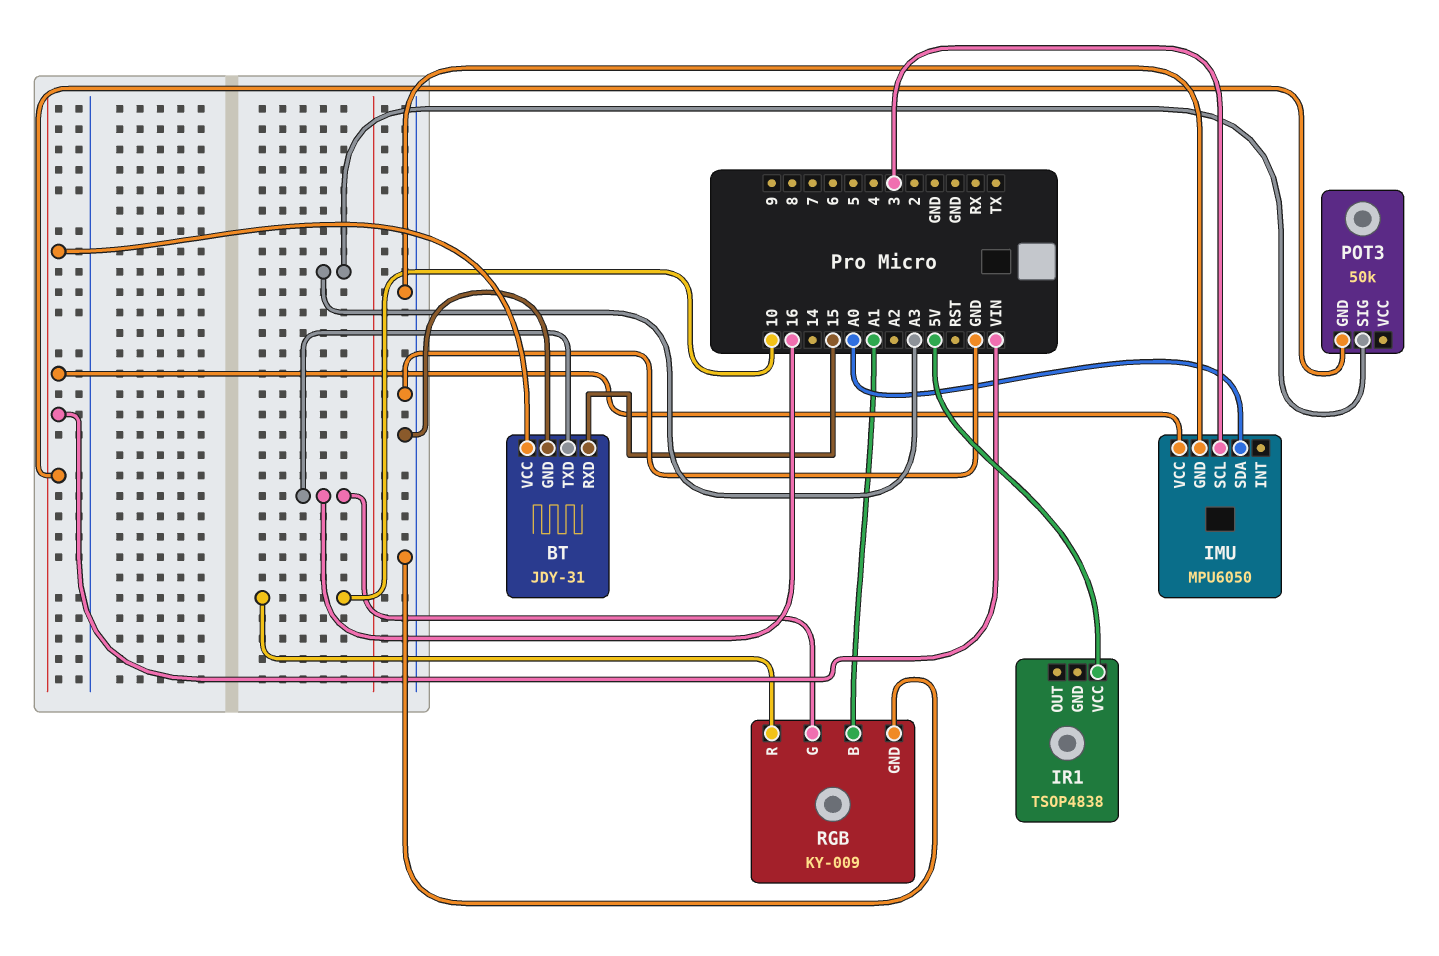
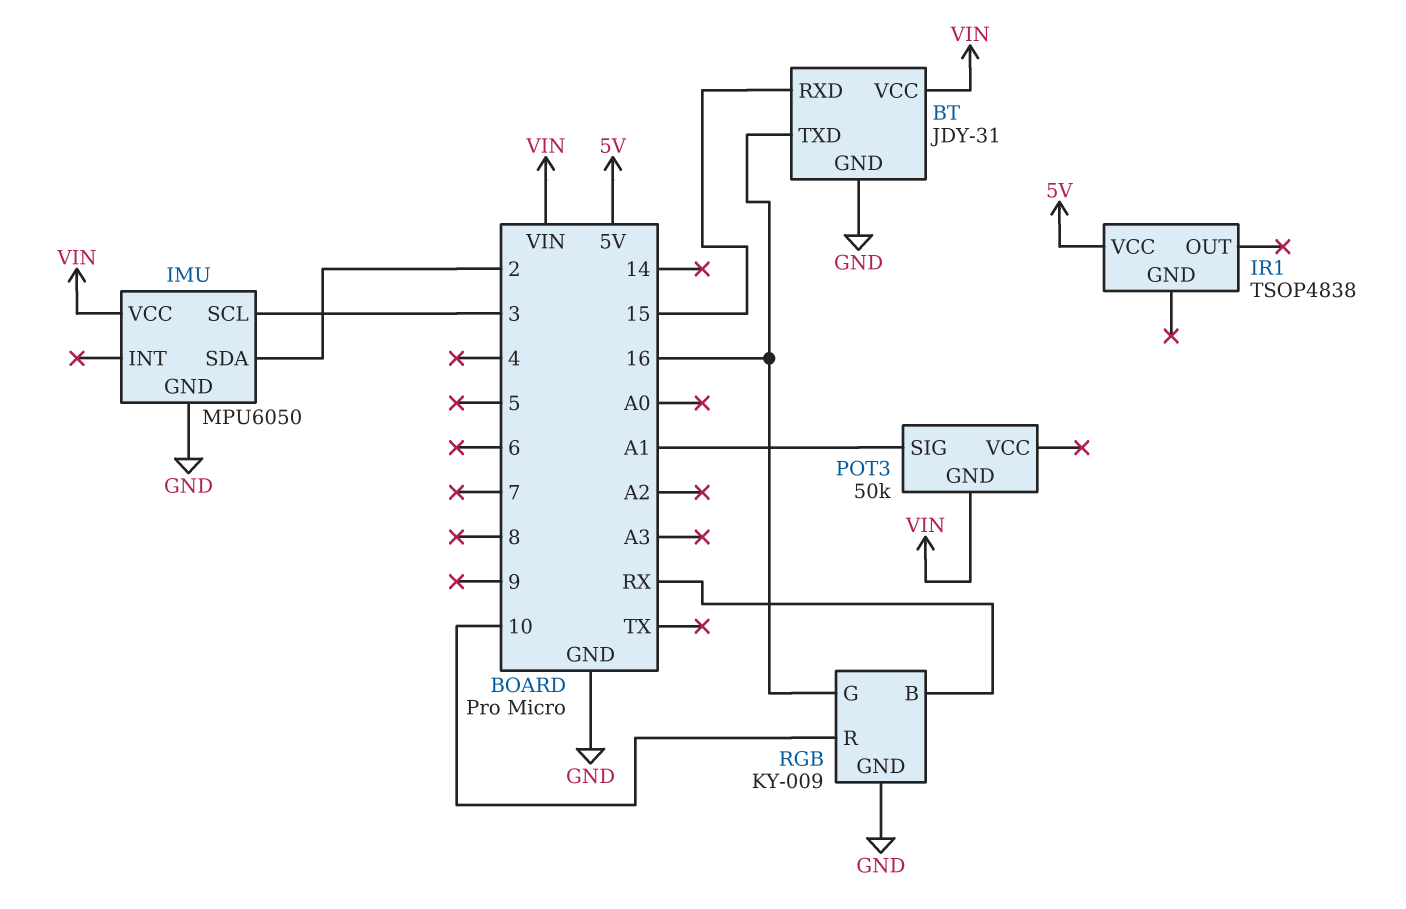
IMU pin SDA: A0 -> 2
POT3 pin SIG: A3 -> A1
RGB pin B: A1 -> RX

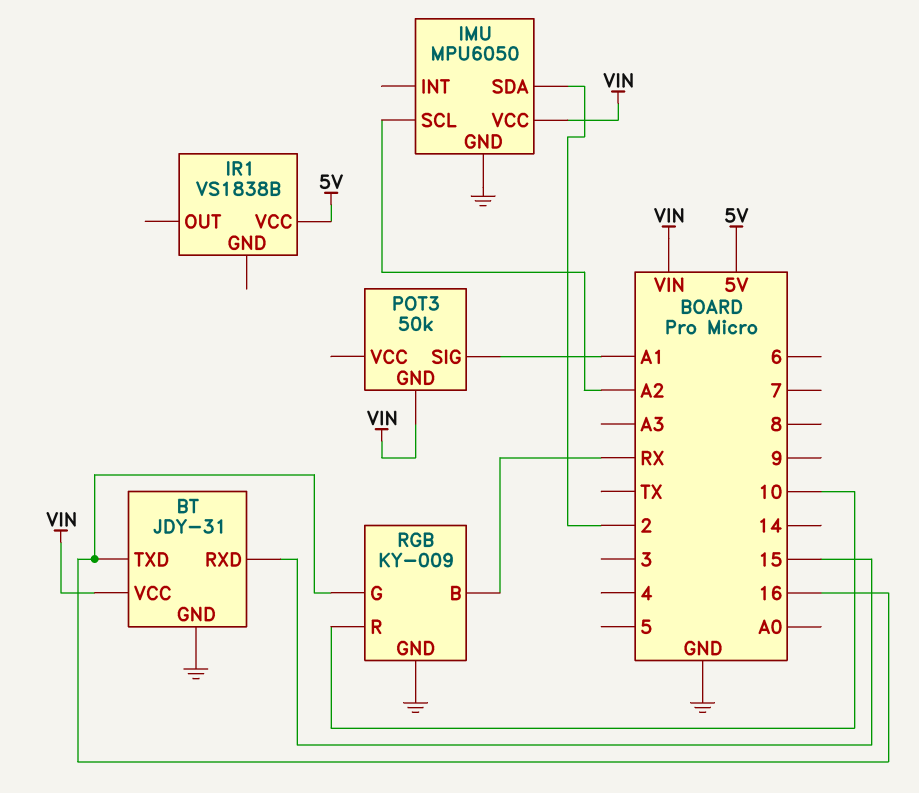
IMU pin SCL: 3 -> A2
IR1: TSOP4838 -> VS1838B

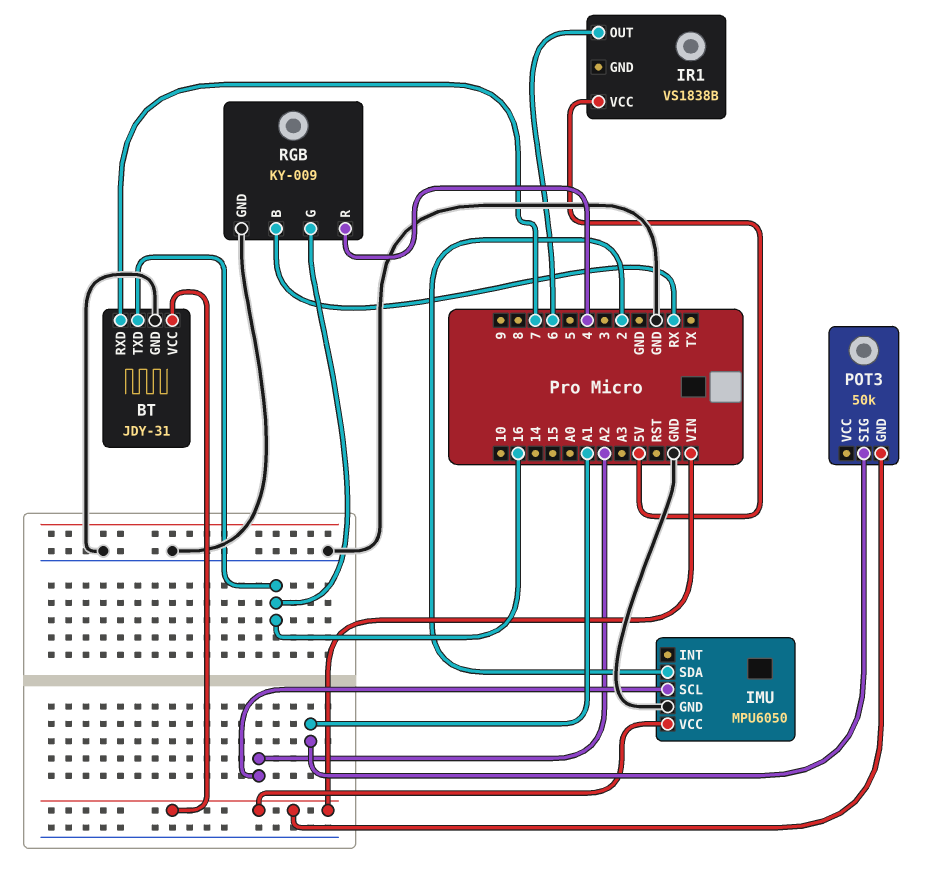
BT pin RXD: 15 -> 7
IR1 pin OUT: none -> 6
RGB pin R: 10 -> 4

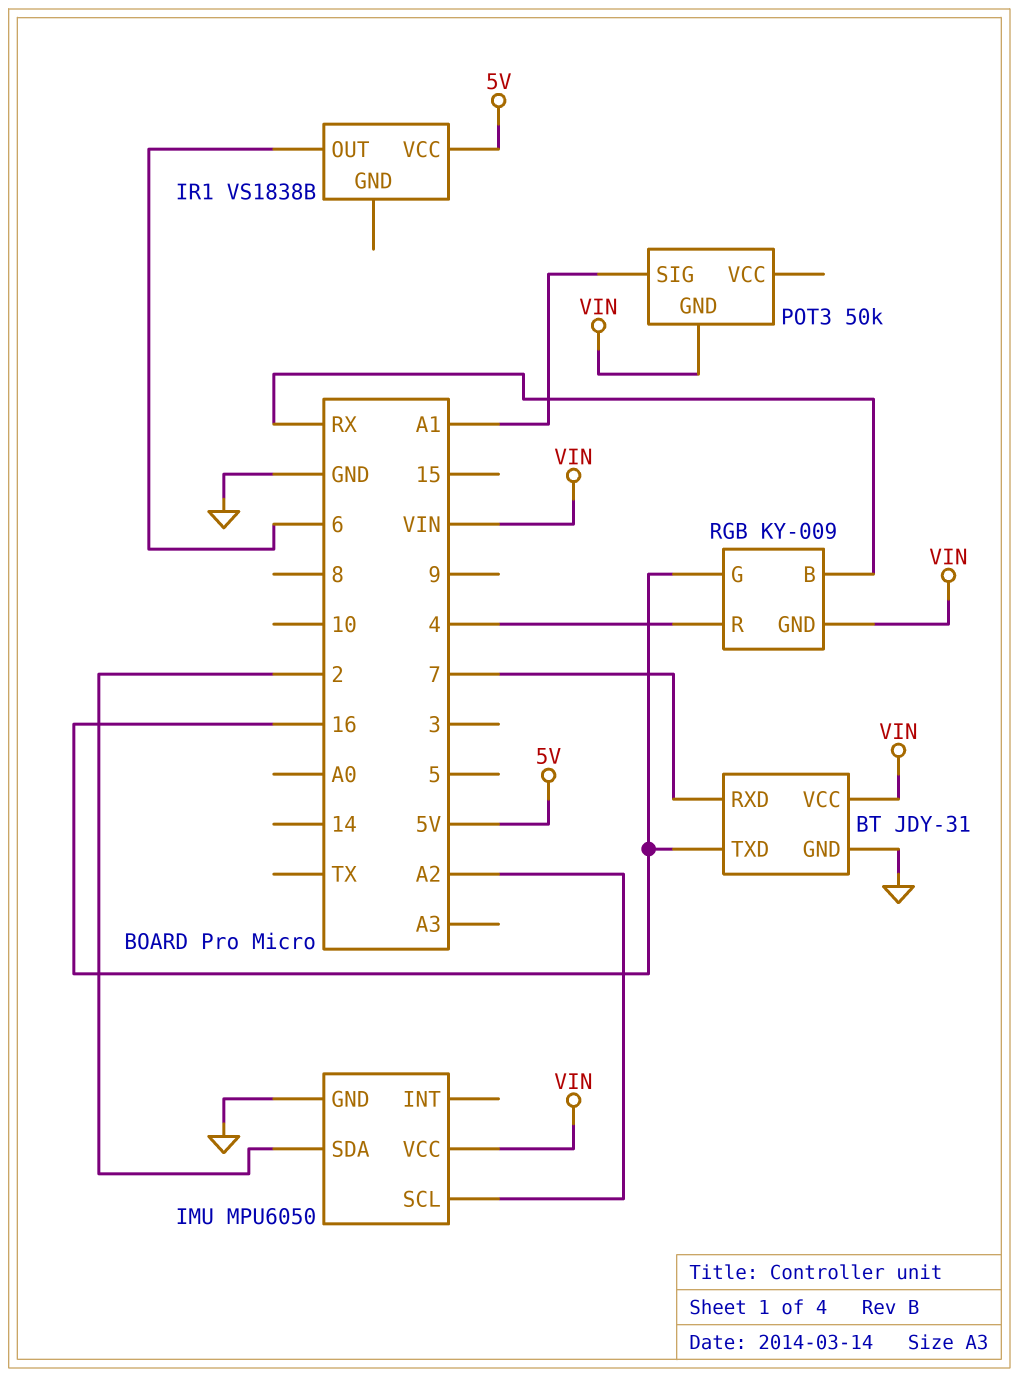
RGB pin GND: GND -> VIN

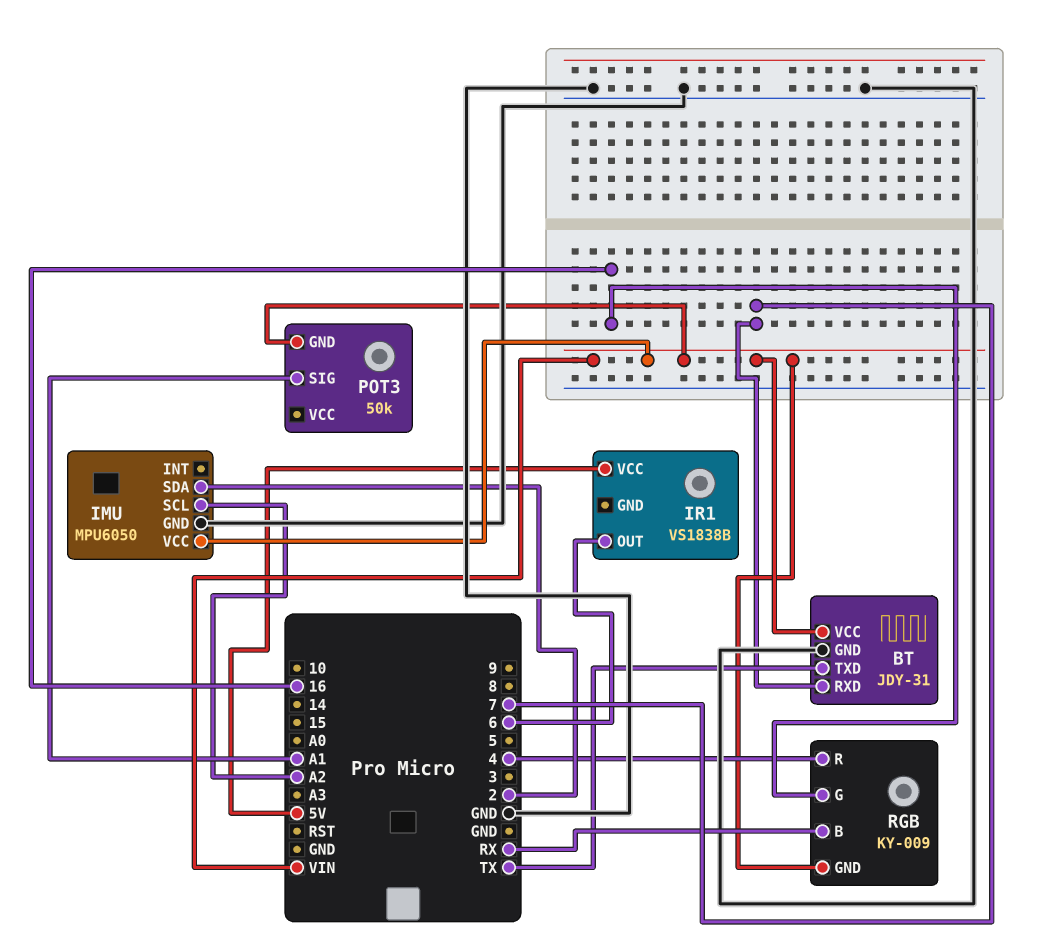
BT pin TXD: 16 -> TX

